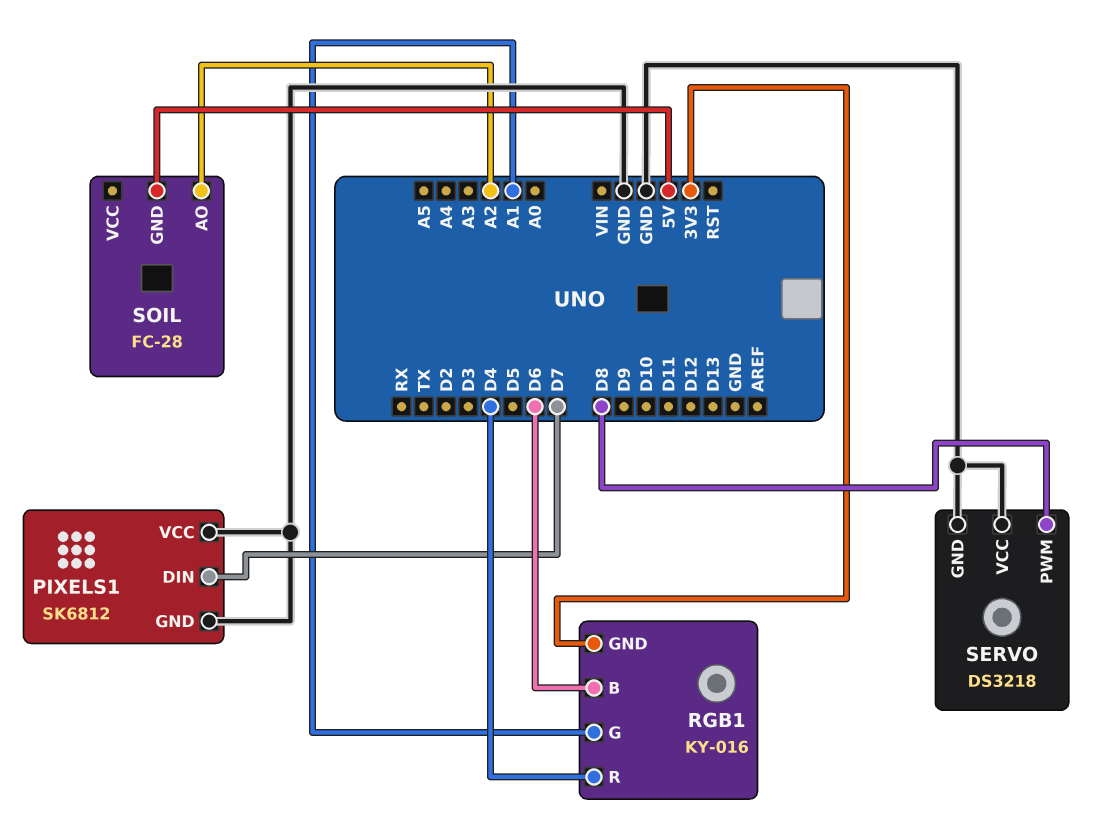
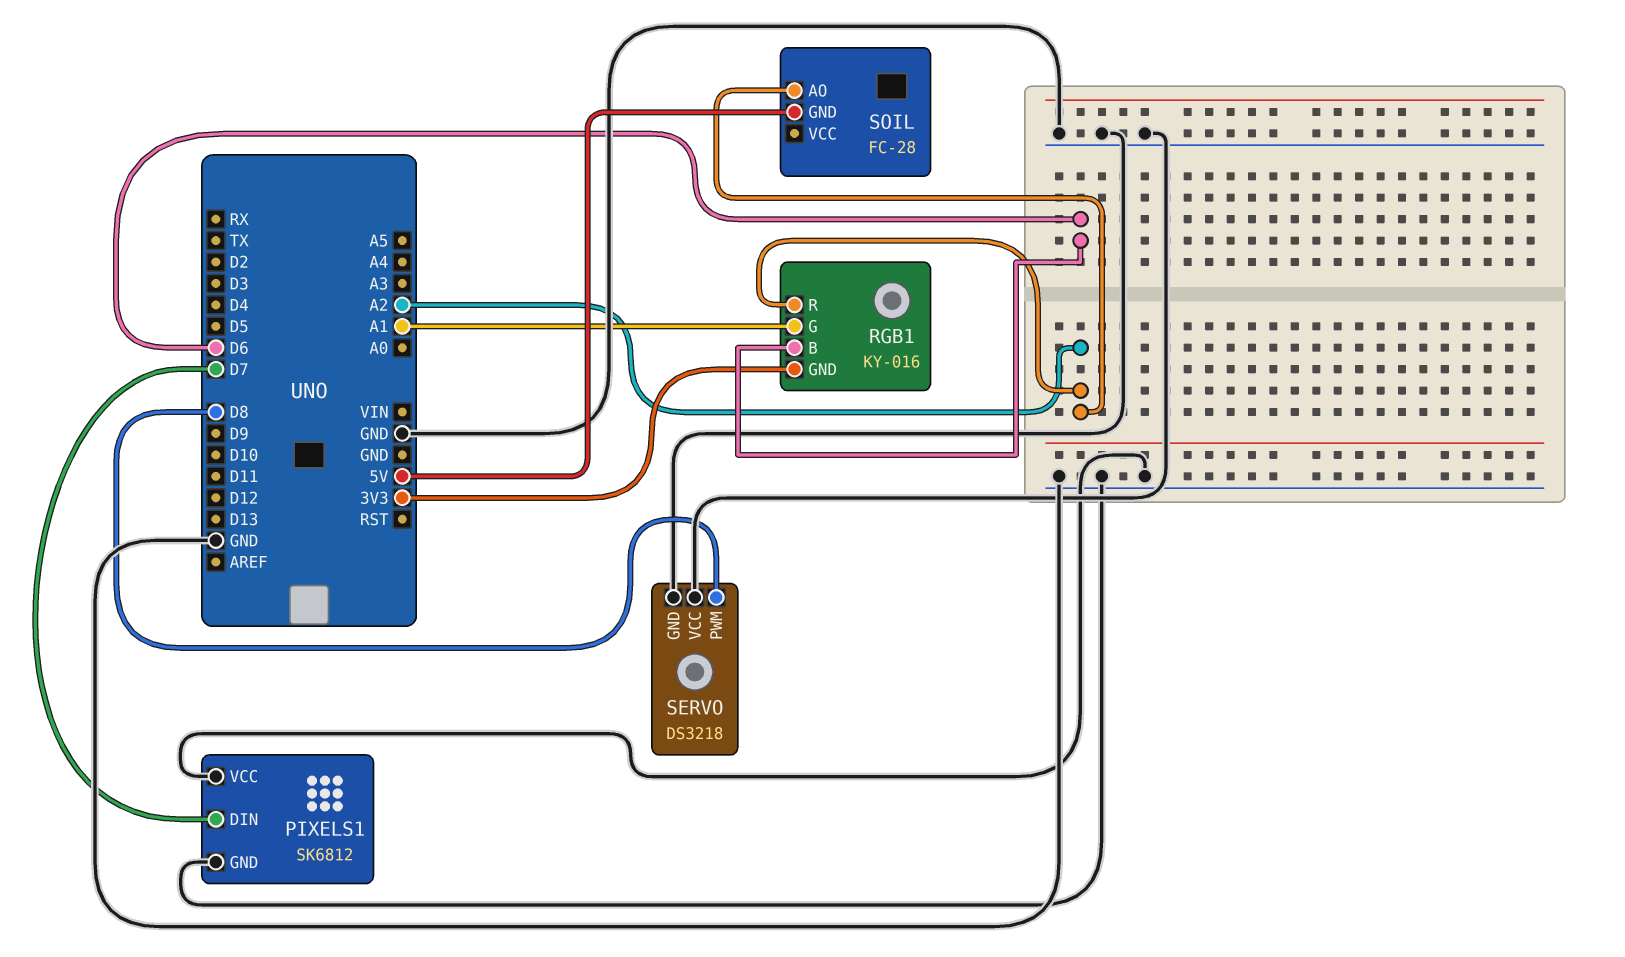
RGB1 pin R: D4 -> A2

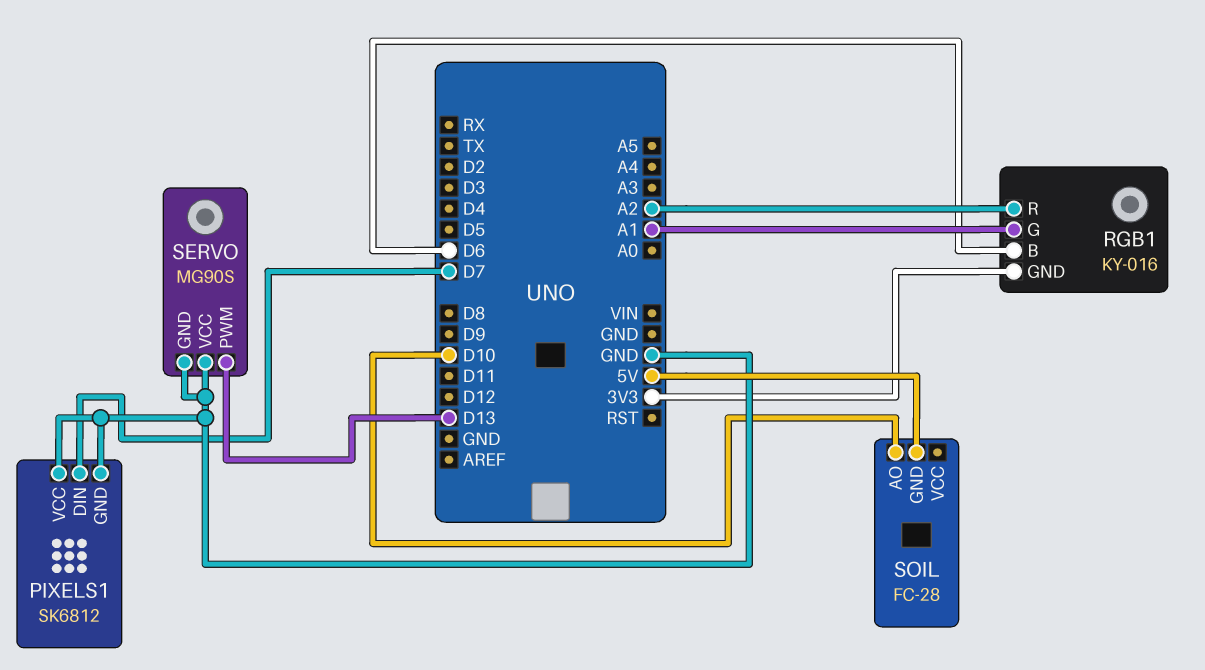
SERVO: DS3218 -> MG90S
SERVO pin PWM: D8 -> D13
SOIL pin AO: A2 -> D10

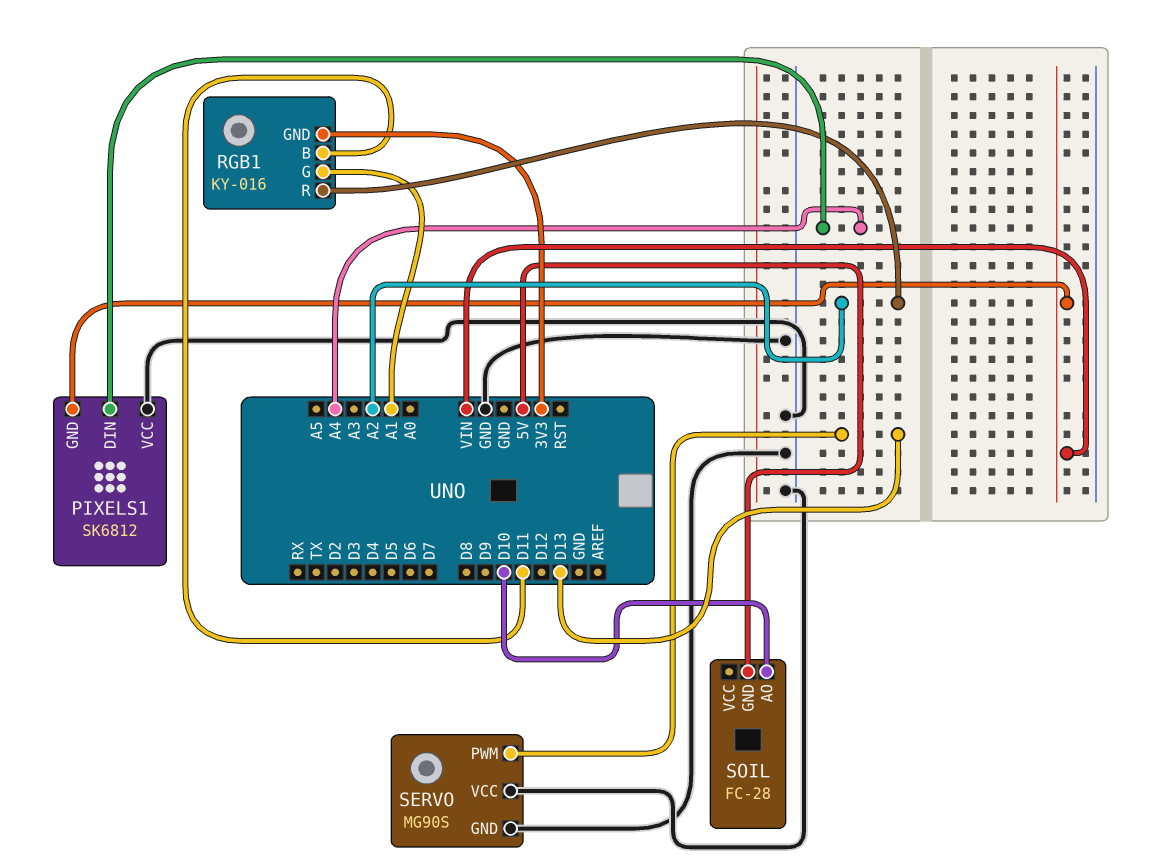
PIXELS1 pin DIN: D7 -> A4
PIXELS1 pin GND: GND -> VIN
RGB1 pin B: D6 -> D11

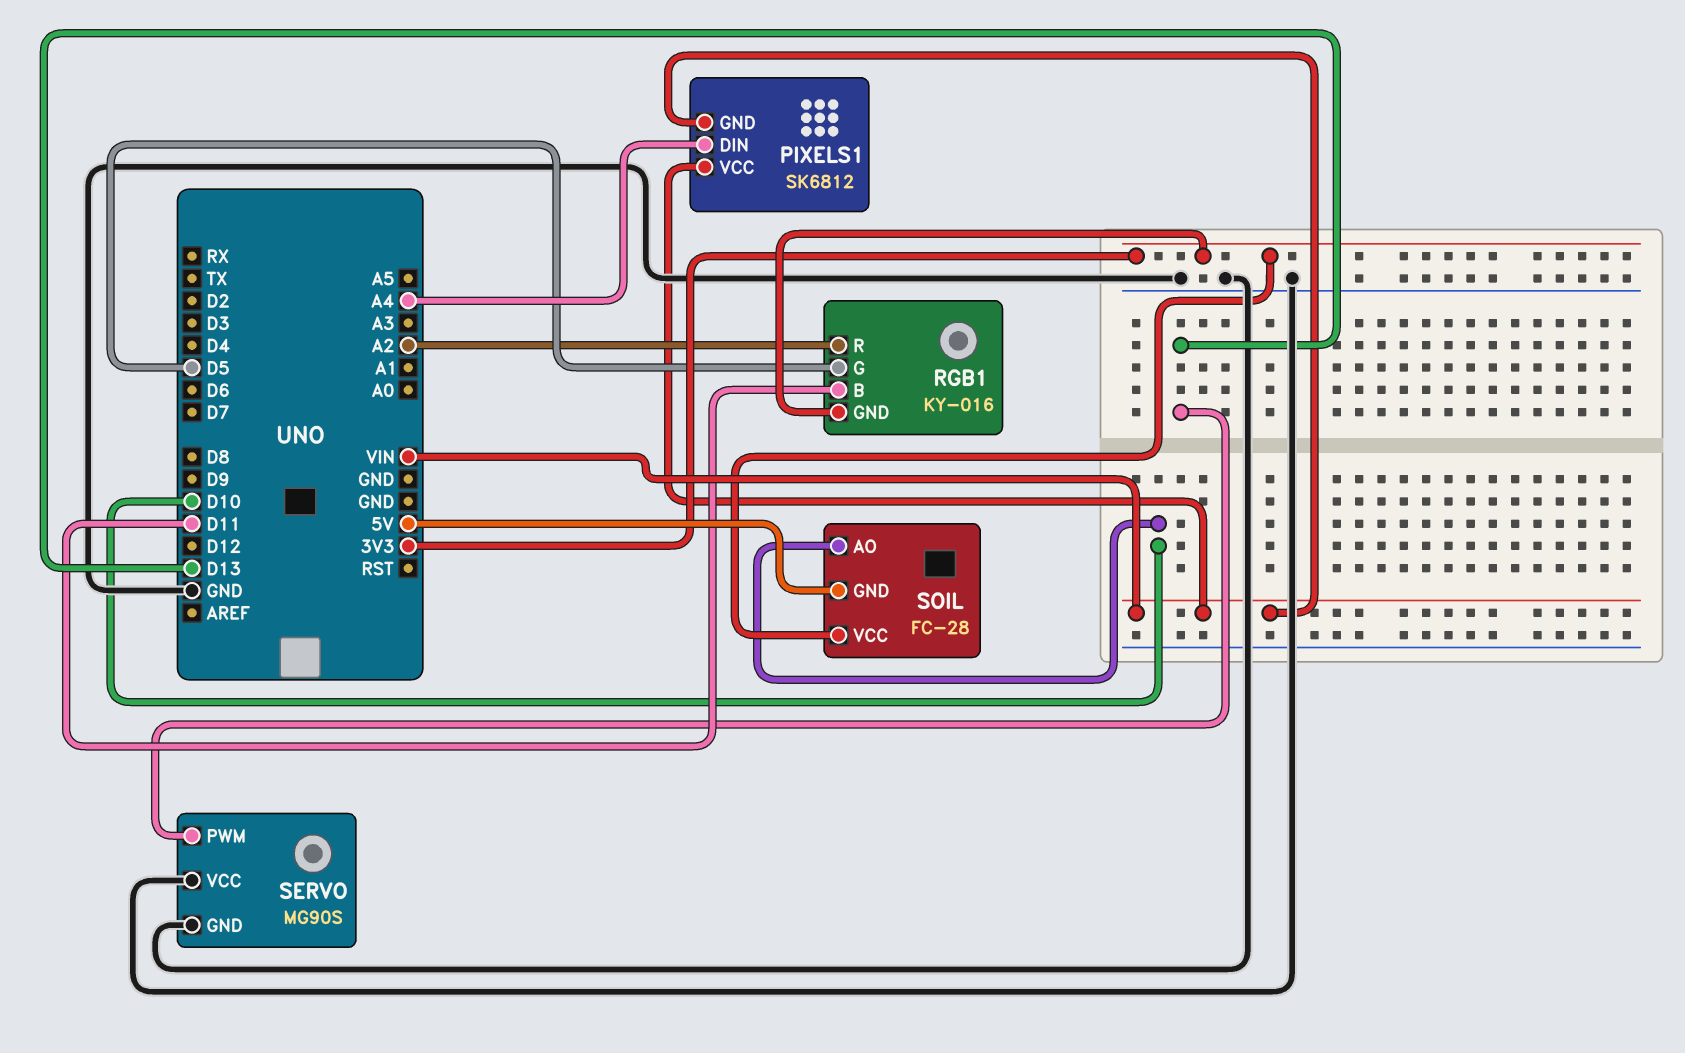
PIXELS1 pin VCC: GND -> VIN
RGB1 pin G: A1 -> D5
SOIL pin VCC: none -> 3V3

